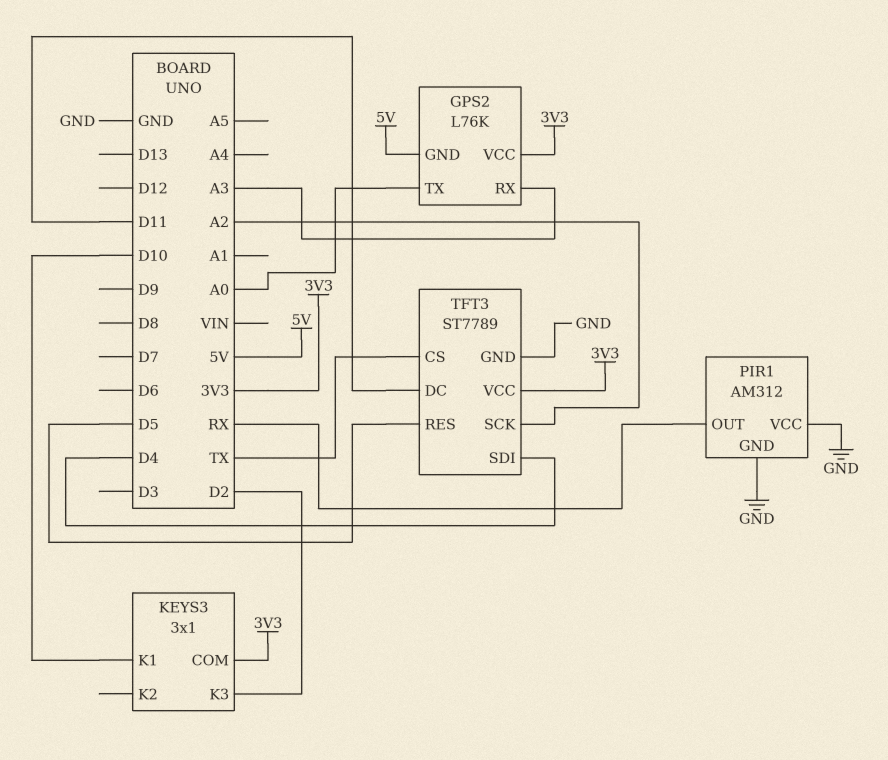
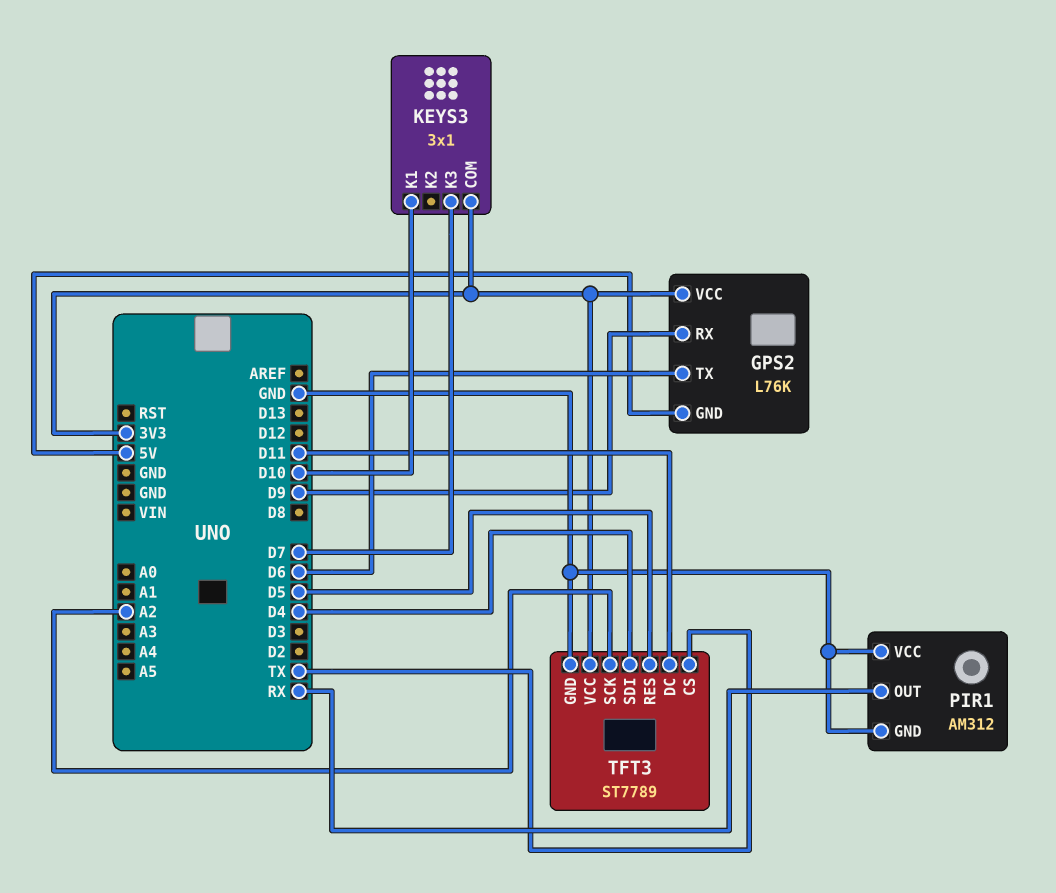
GPS2 pin RX: A3 -> D9
GPS2 pin TX: A0 -> D6
KEYS3 pin K3: D2 -> D7

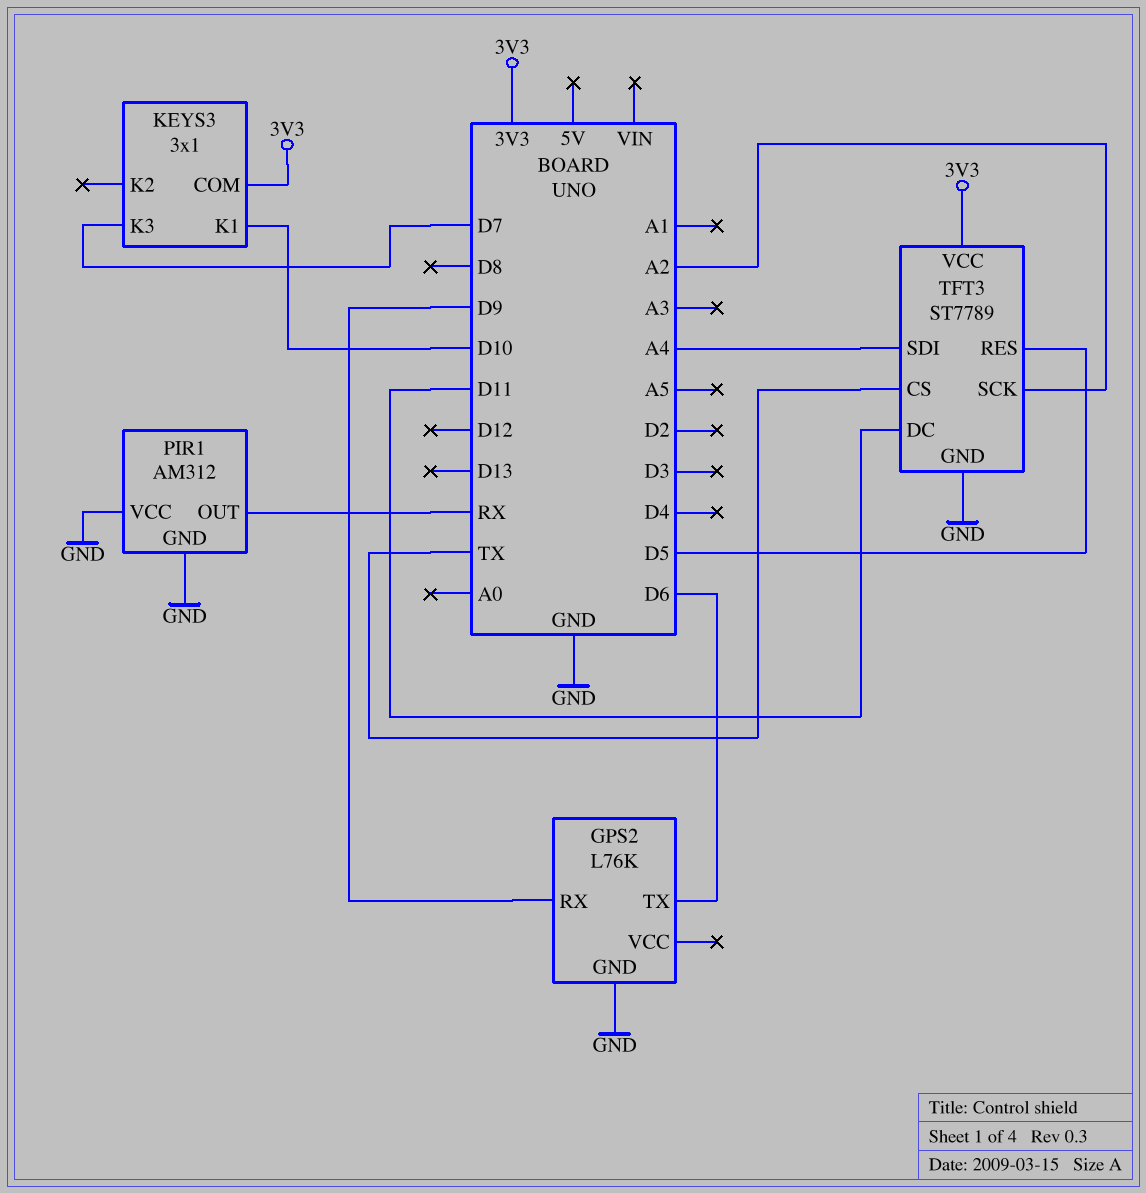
GPS2 pin GND: 5V -> GND
GPS2 pin VCC: 3V3 -> none
TFT3 pin SDI: D4 -> A4

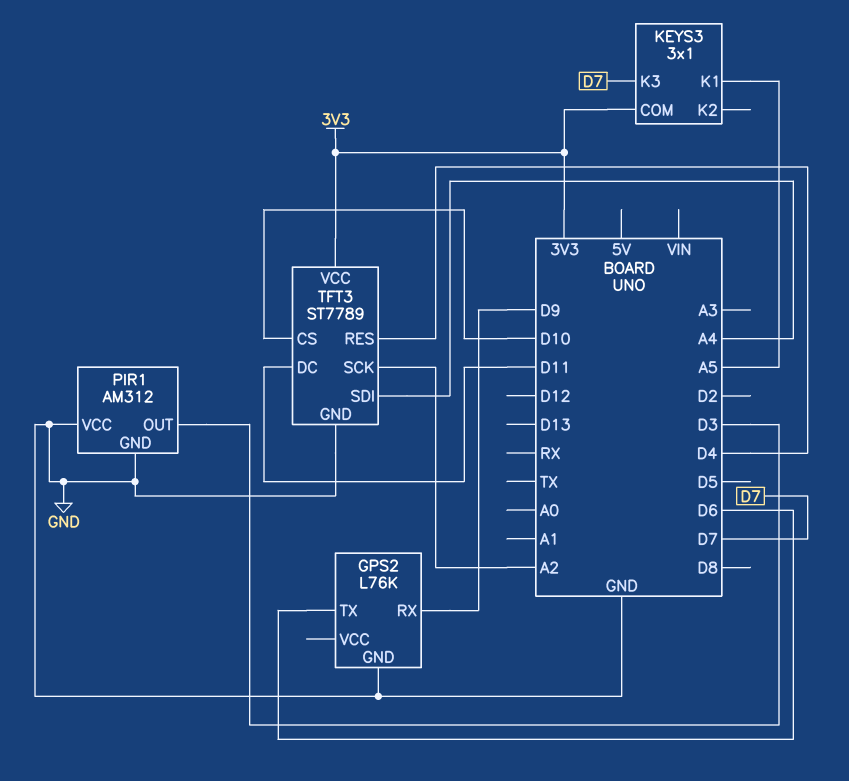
KEYS3 pin K1: D10 -> A5
PIR1 pin OUT: RX -> D3
TFT3 pin CS: TX -> D10
TFT3 pin RES: D5 -> D4

